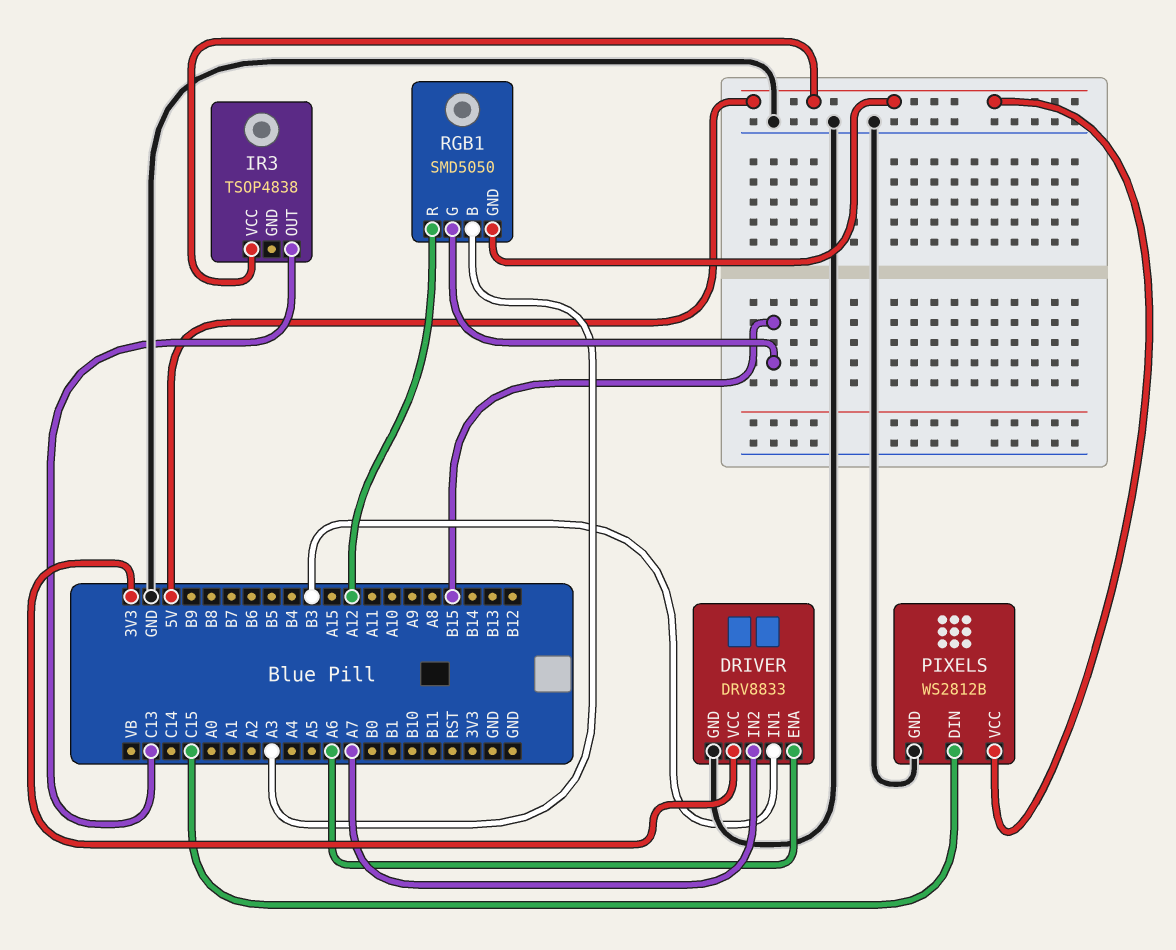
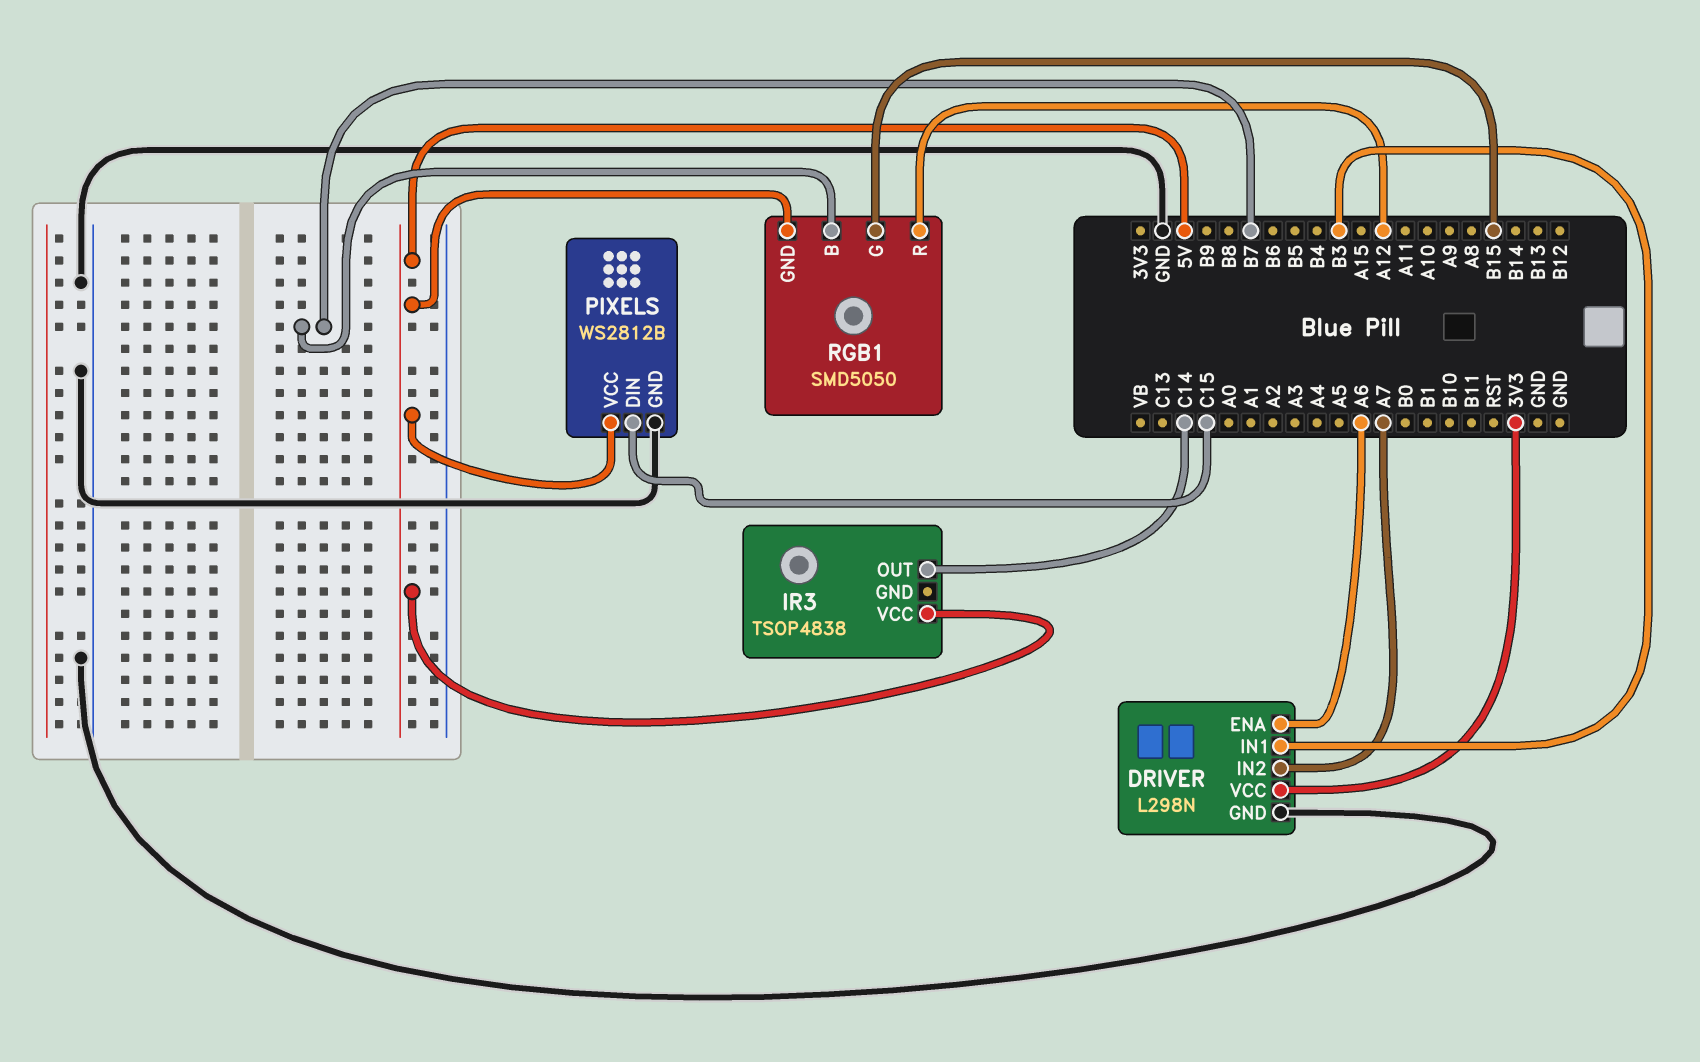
DRIVER: DRV8833 -> L298N
IR3 pin OUT: C13 -> C14
RGB1 pin B: A3 -> B7

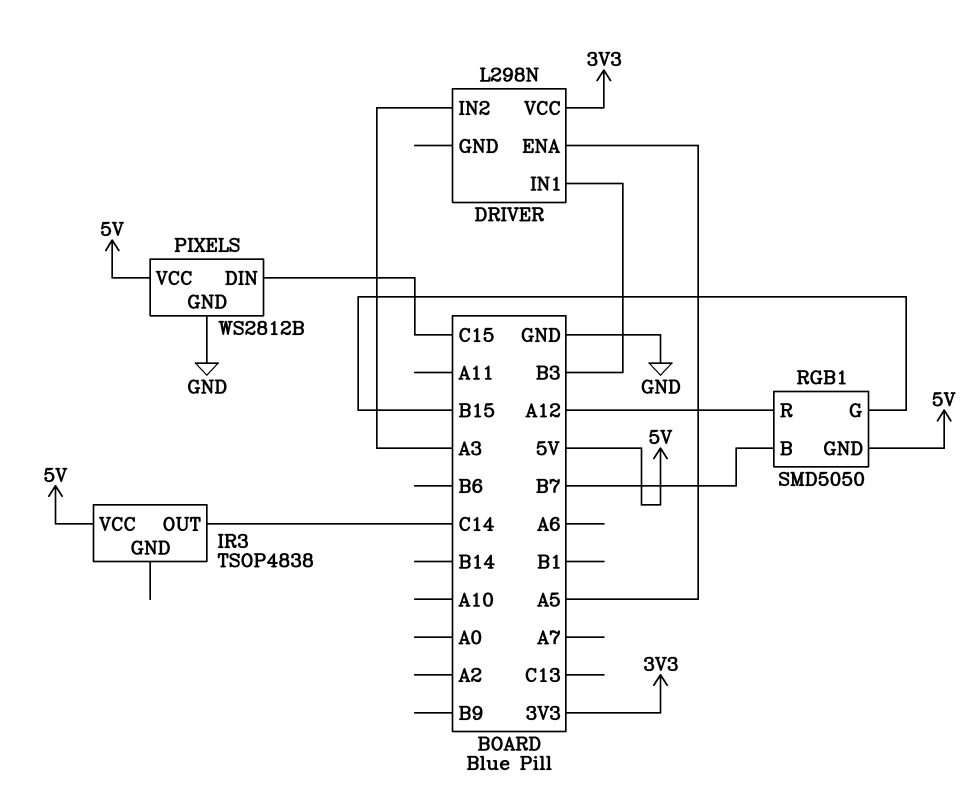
DRIVER pin ENA: A6 -> A5
DRIVER pin GND: GND -> none
DRIVER pin IN2: A7 -> A3

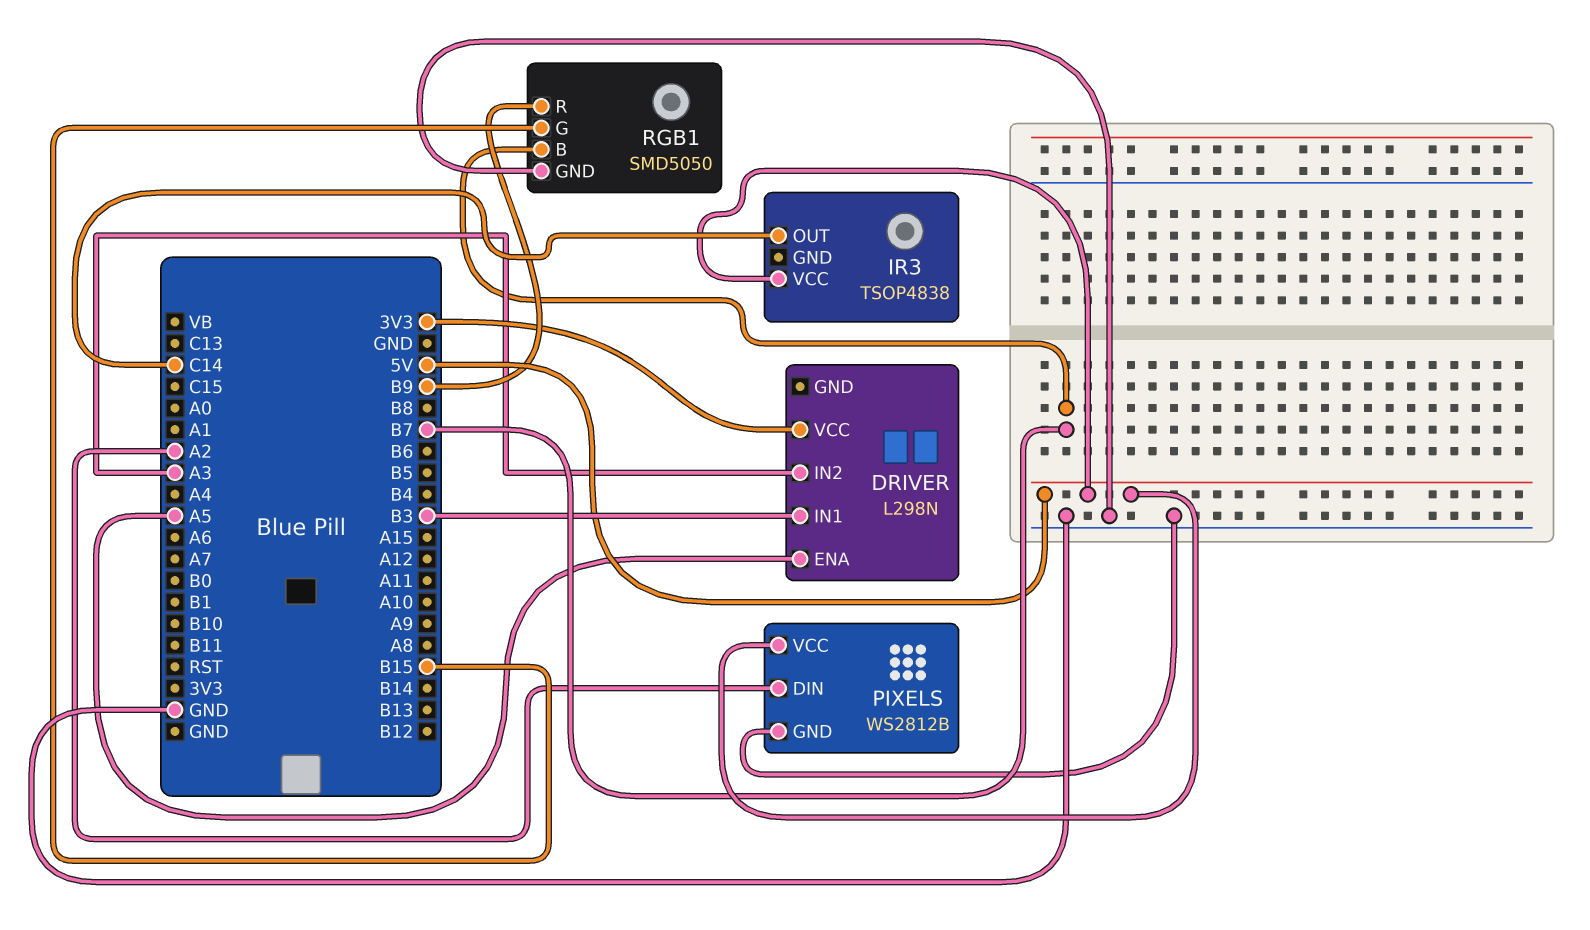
PIXELS pin DIN: C15 -> A2
RGB1 pin GND: 5V -> GND
RGB1 pin R: A12 -> B9

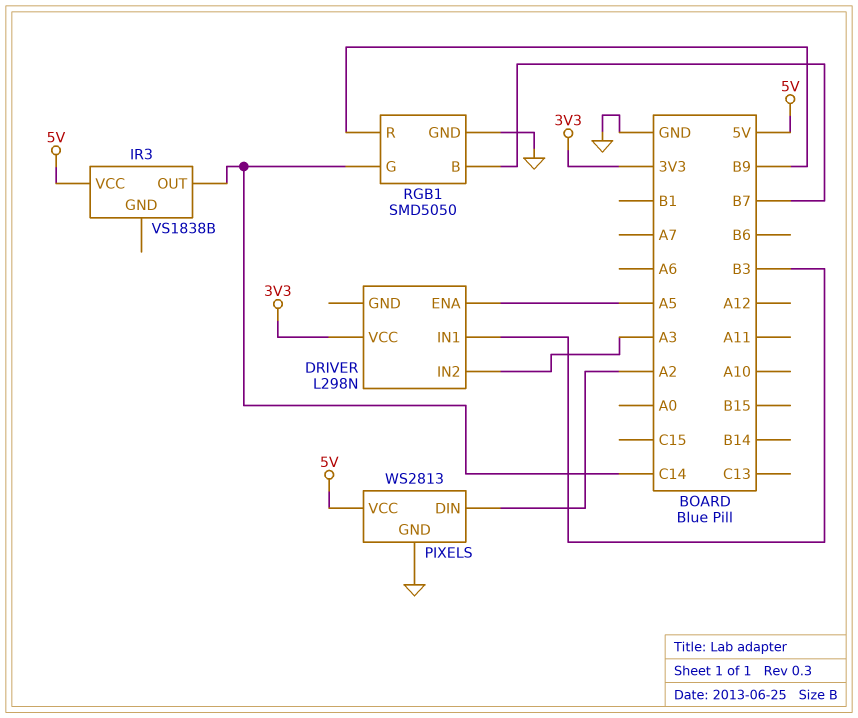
IR3: TSOP4838 -> VS1838B
PIXELS: WS2812B -> WS2813
RGB1 pin G: B15 -> C14

